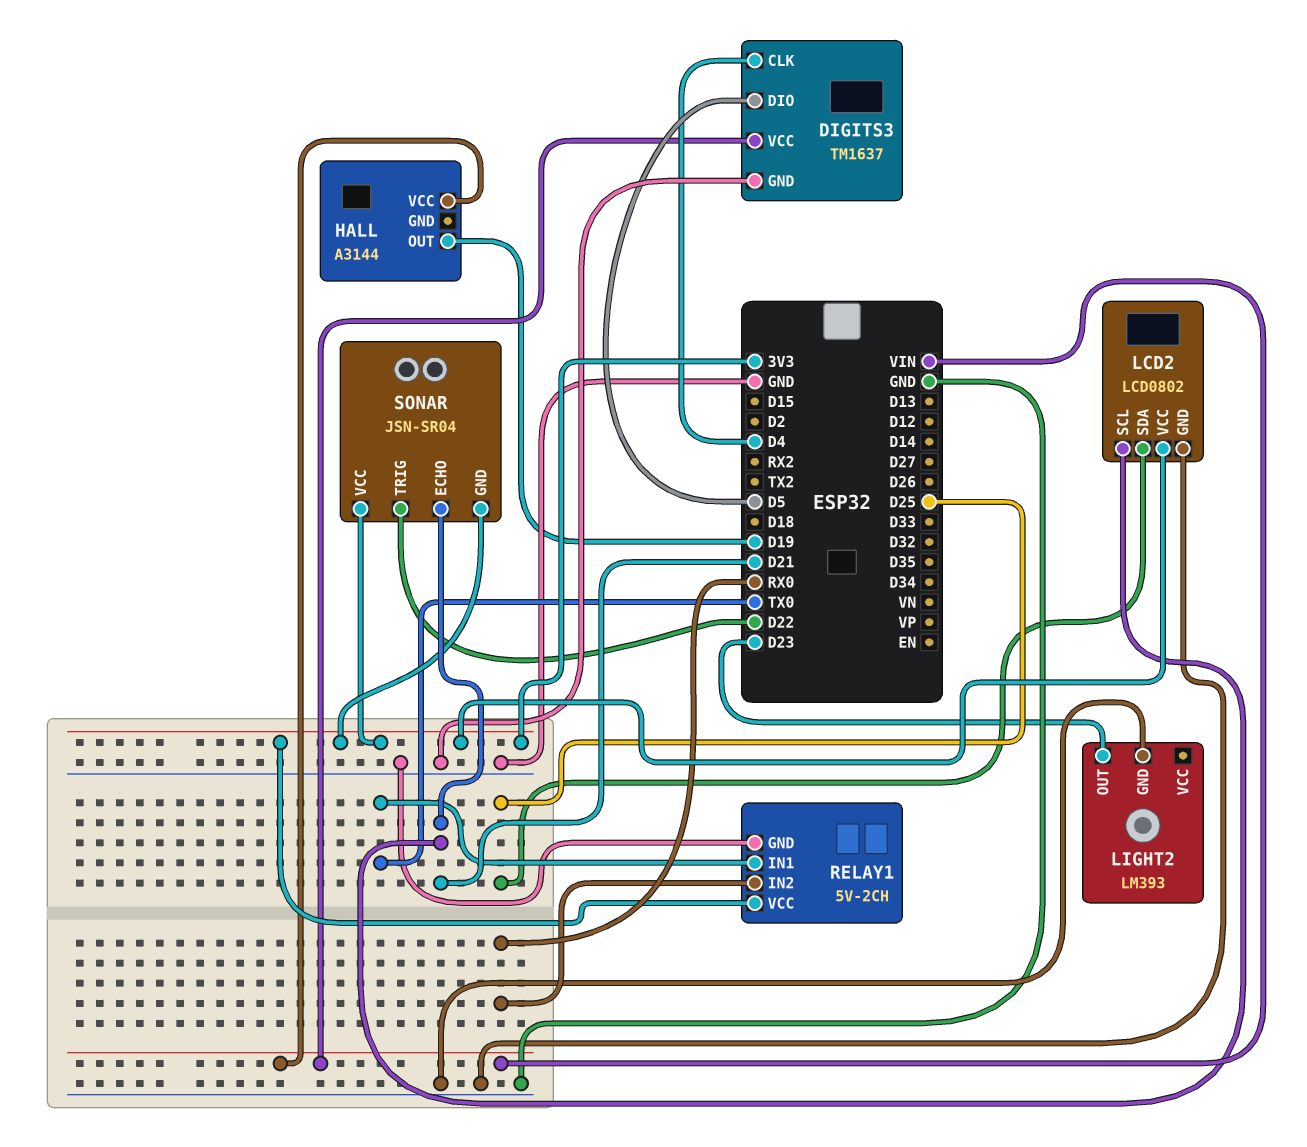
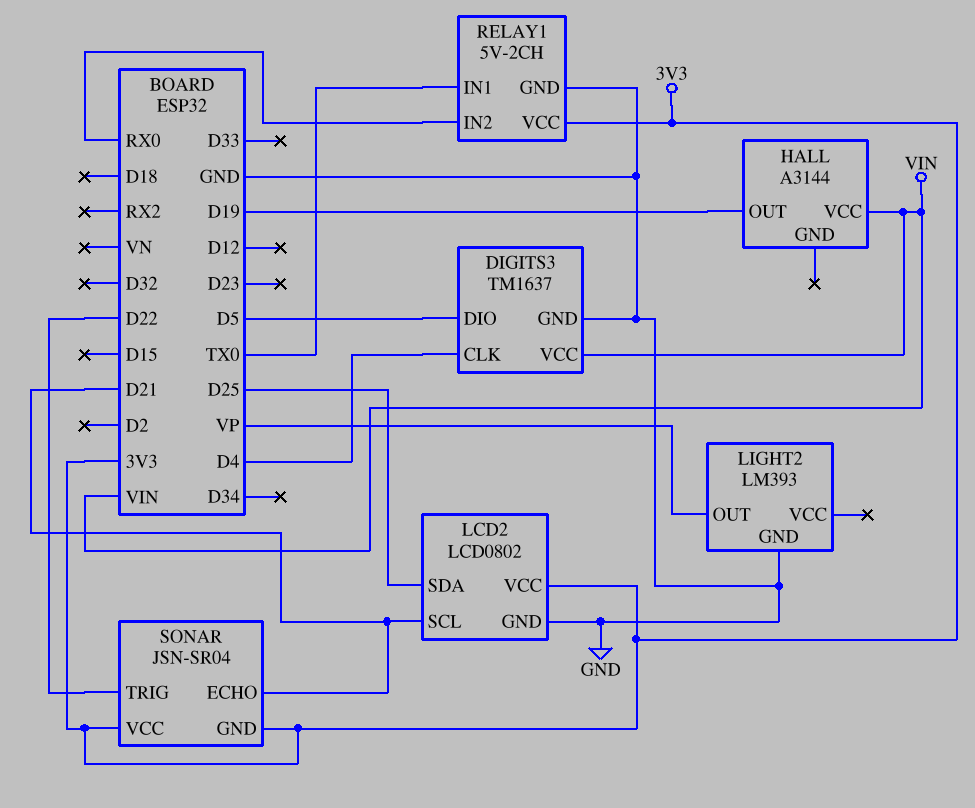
LIGHT2 pin OUT: D23 -> VP

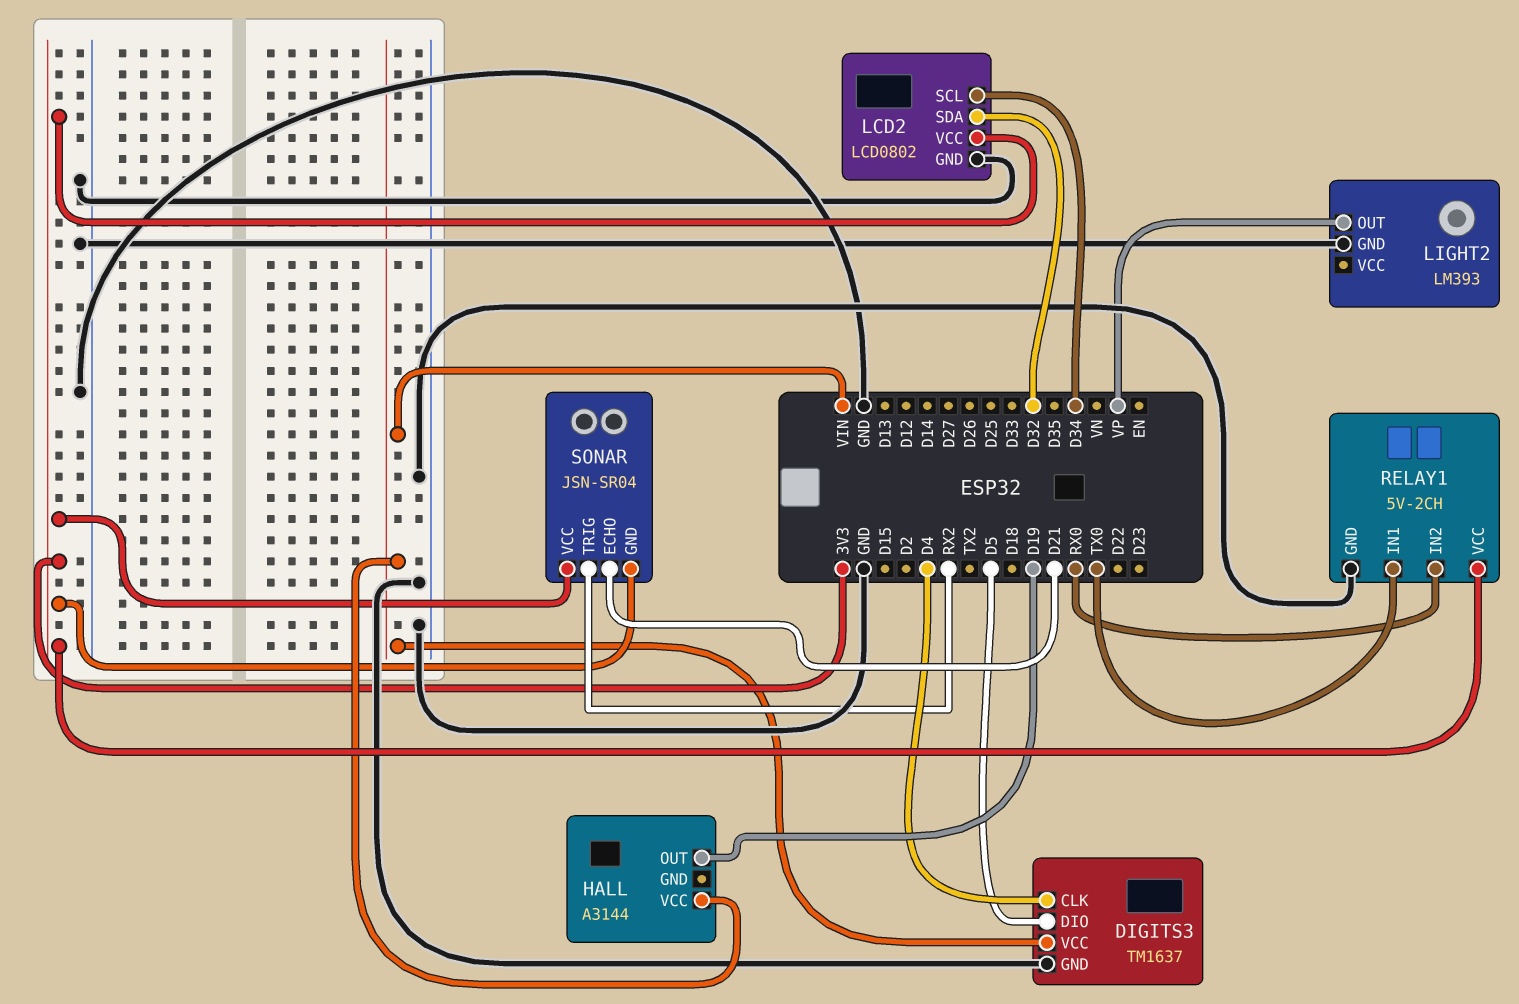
LCD2 pin SCL: D21 -> D34
LCD2 pin SDA: D25 -> D32
SONAR pin TRIG: D22 -> RX2

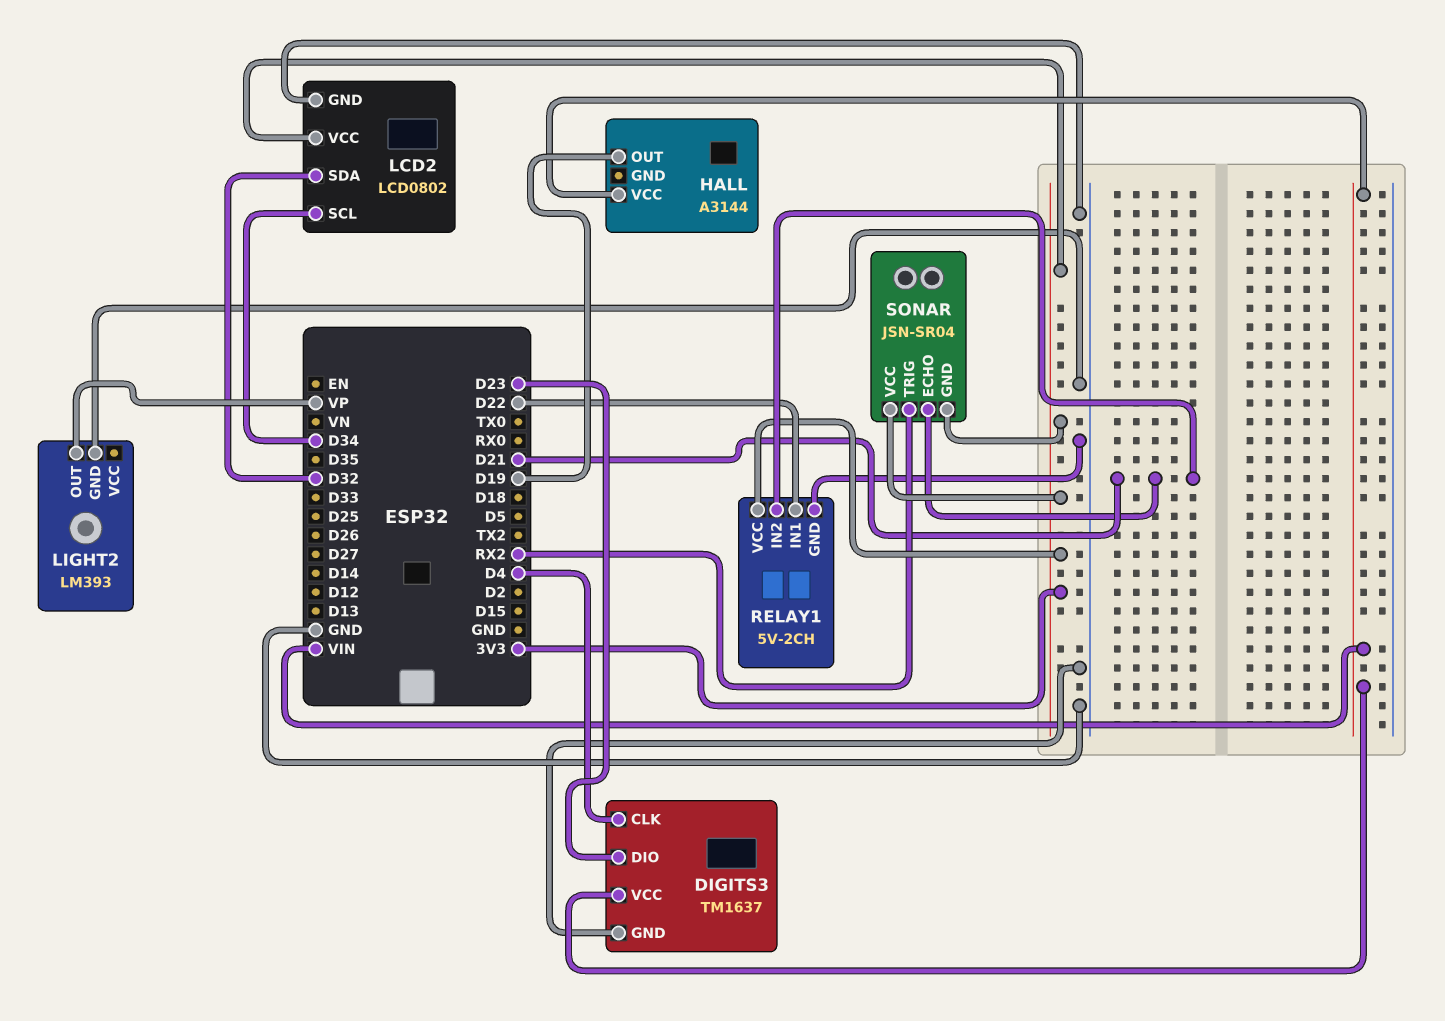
DIGITS3 pin DIO: D5 -> D23
RELAY1 pin IN1: TX0 -> D22
RELAY1 pin IN2: RX0 -> D21

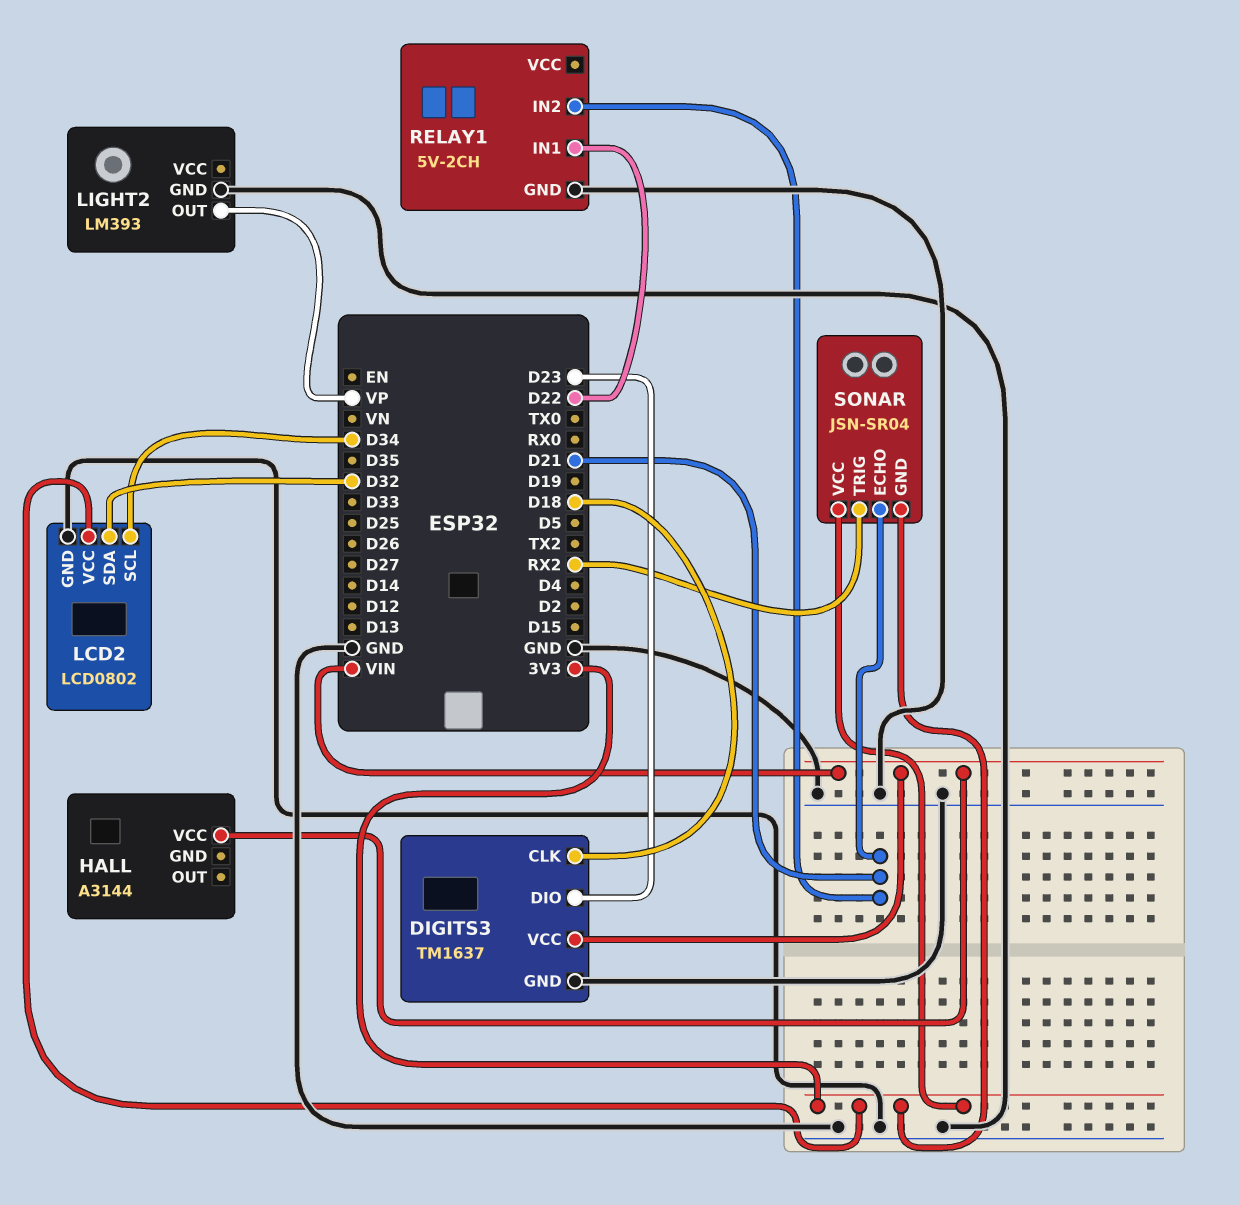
DIGITS3 pin CLK: D4 -> D18
HALL pin OUT: D19 -> none
RELAY1 pin VCC: 3V3 -> none

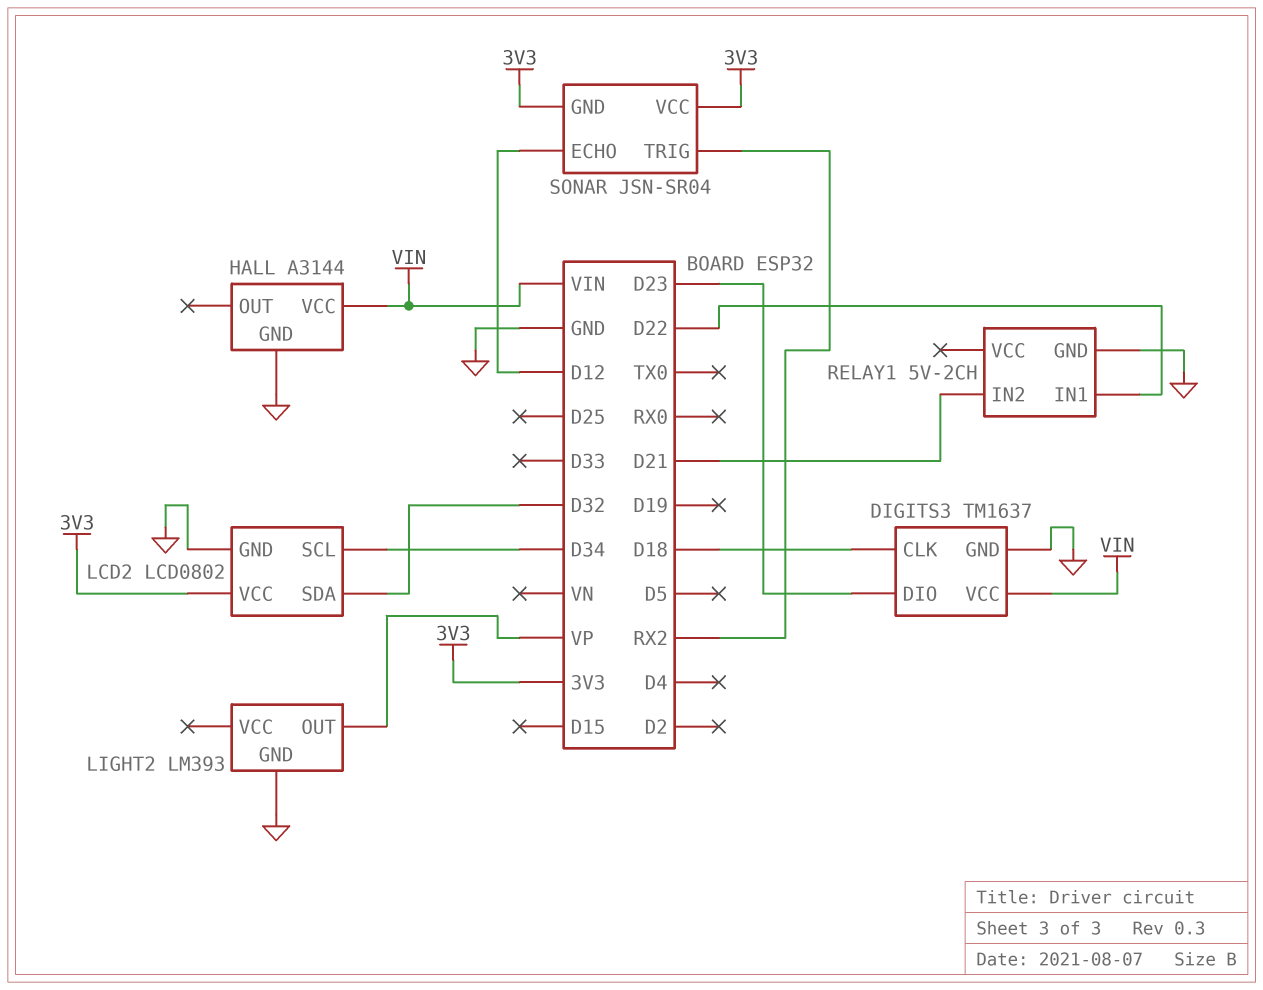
HALL pin GND: none -> GND
SONAR pin ECHO: D21 -> D12

